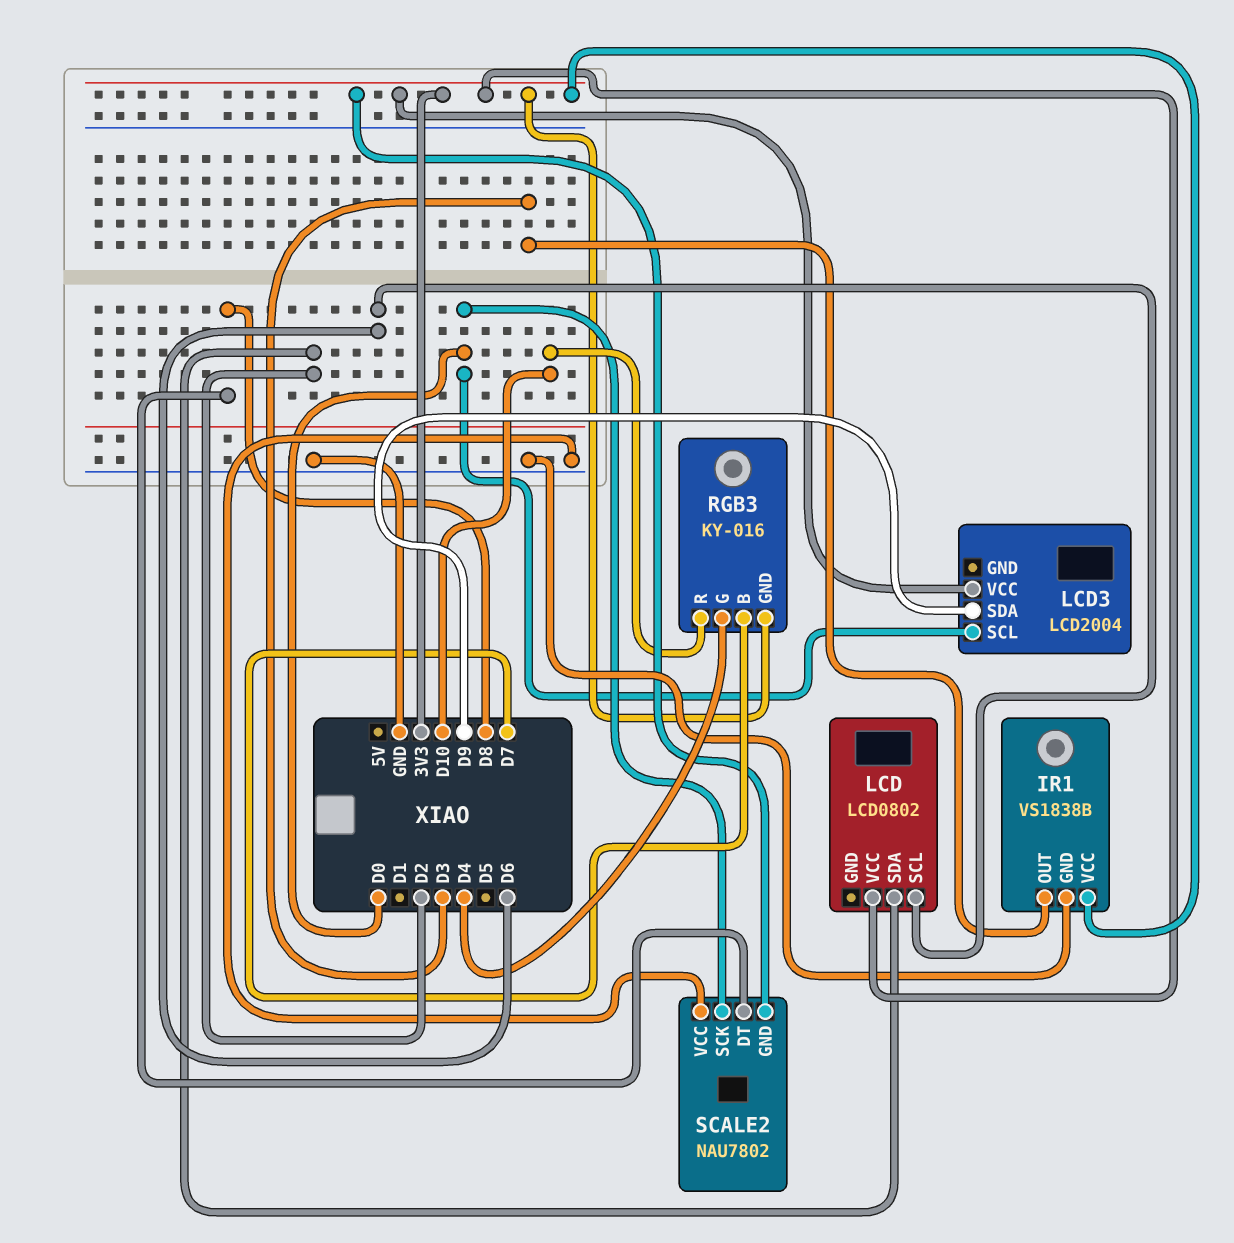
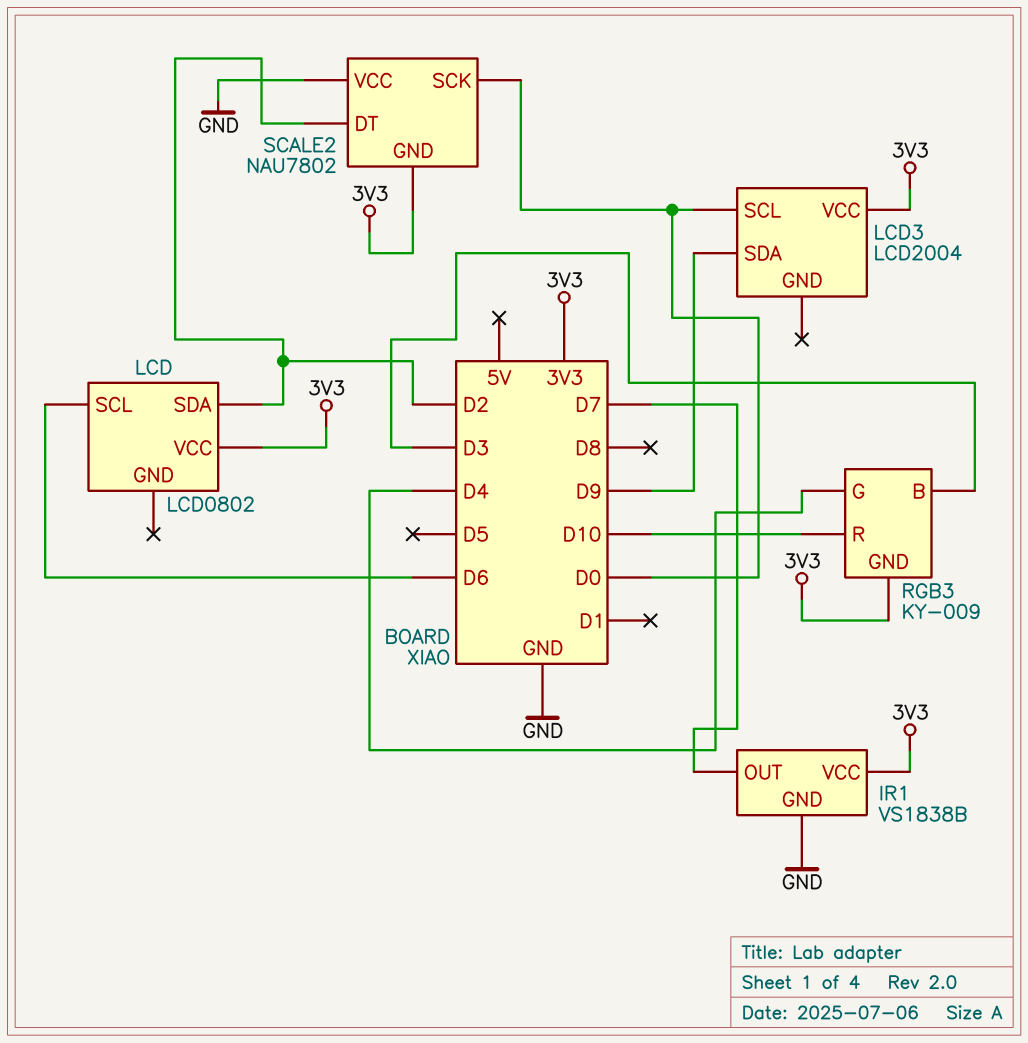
IR1 pin OUT: D3 -> D7
RGB3: KY-016 -> KY-009
RGB3 pin B: D7 -> D3
SCALE2 pin DT: D8 -> D2

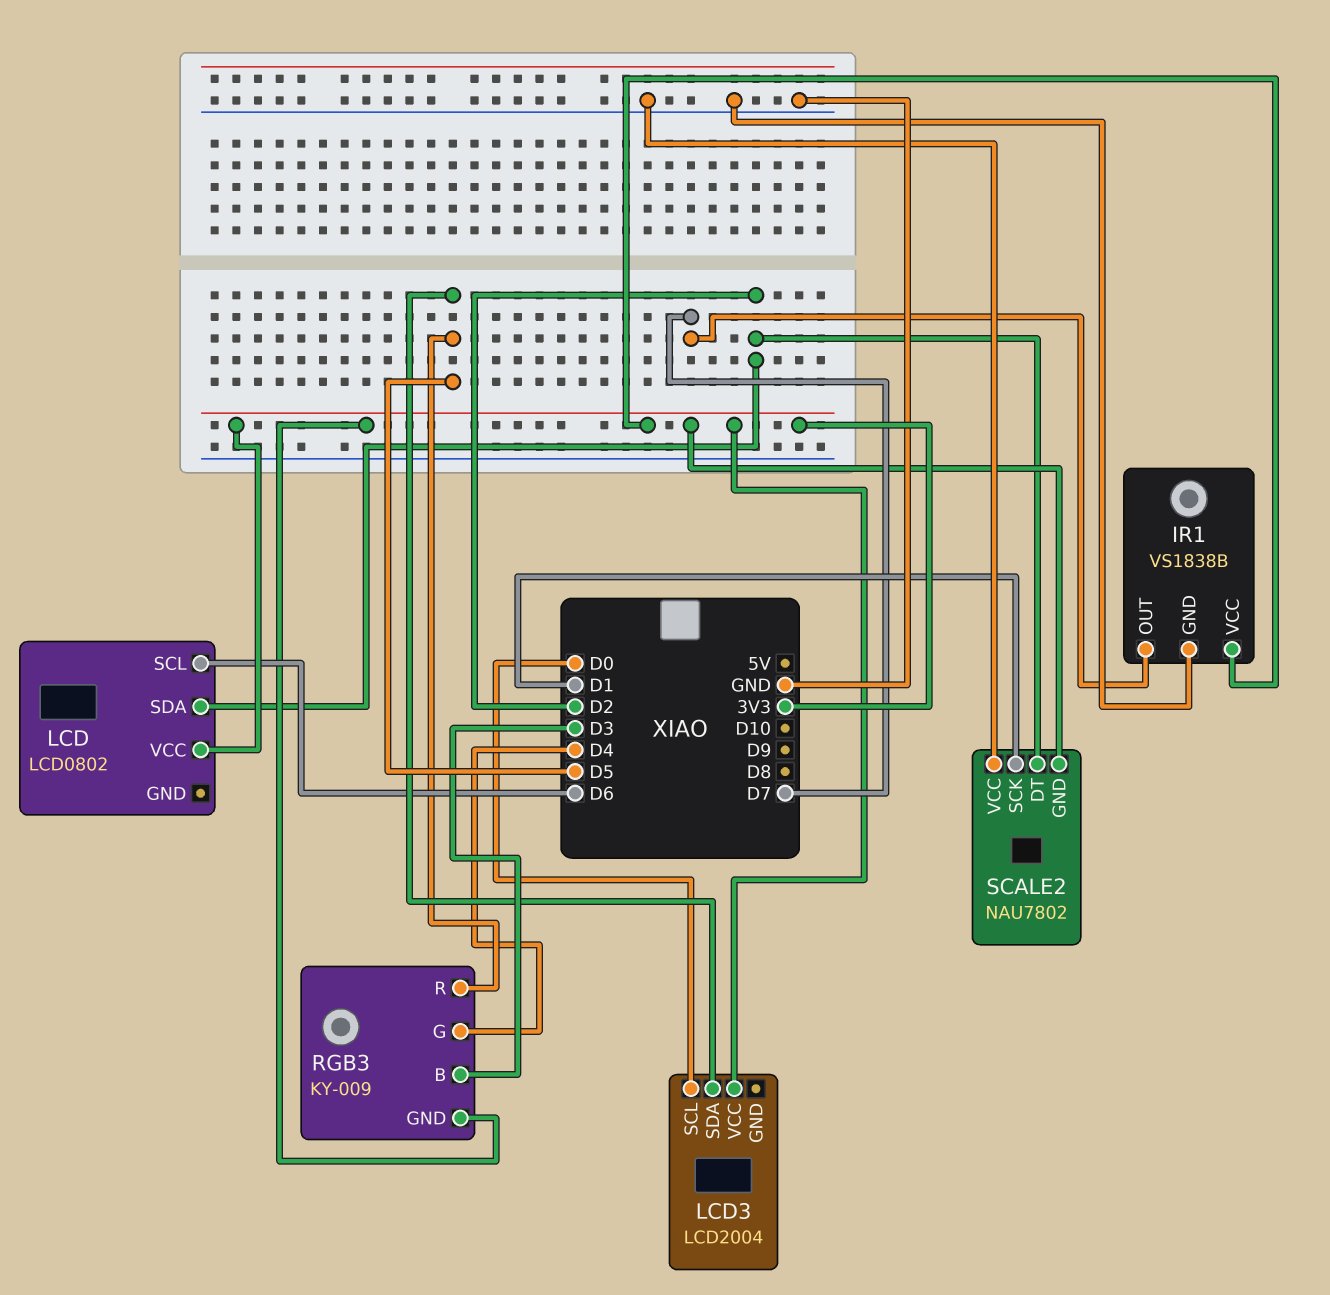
LCD3 pin SDA: D9 -> D5
RGB3 pin R: D10 -> D5
SCALE2 pin SCK: D0 -> D1

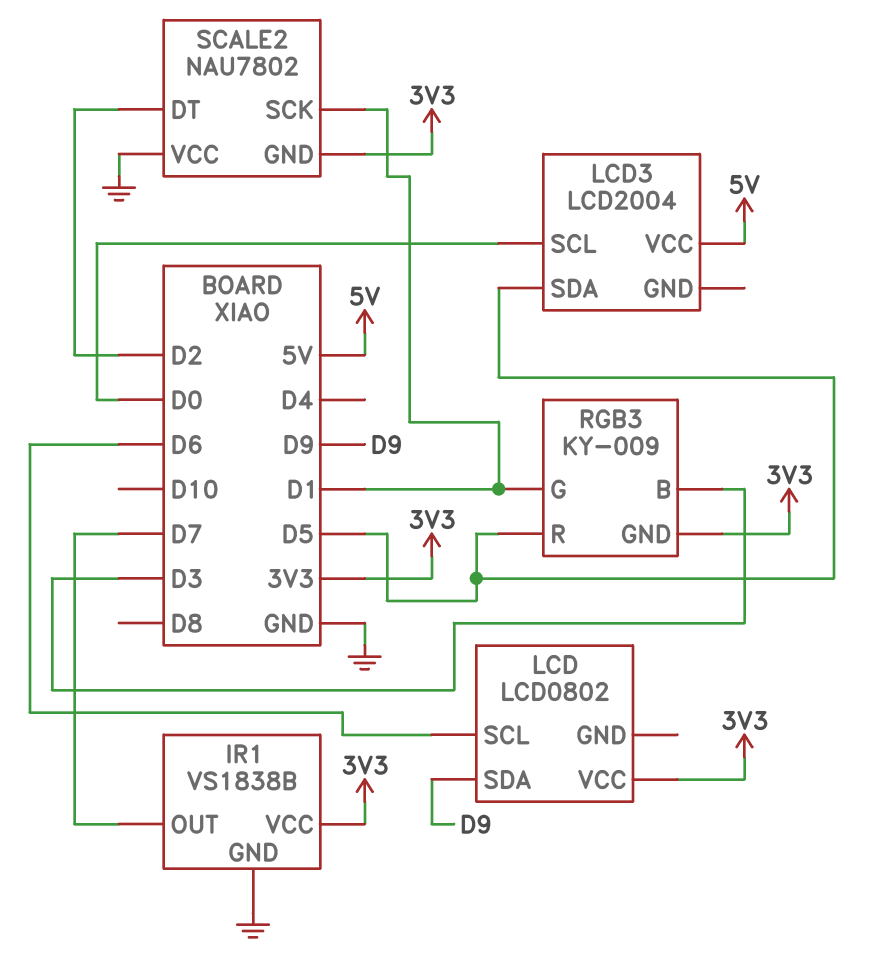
LCD pin SDA: D2 -> D9
LCD3 pin VCC: 3V3 -> 5V
RGB3 pin G: D4 -> D1

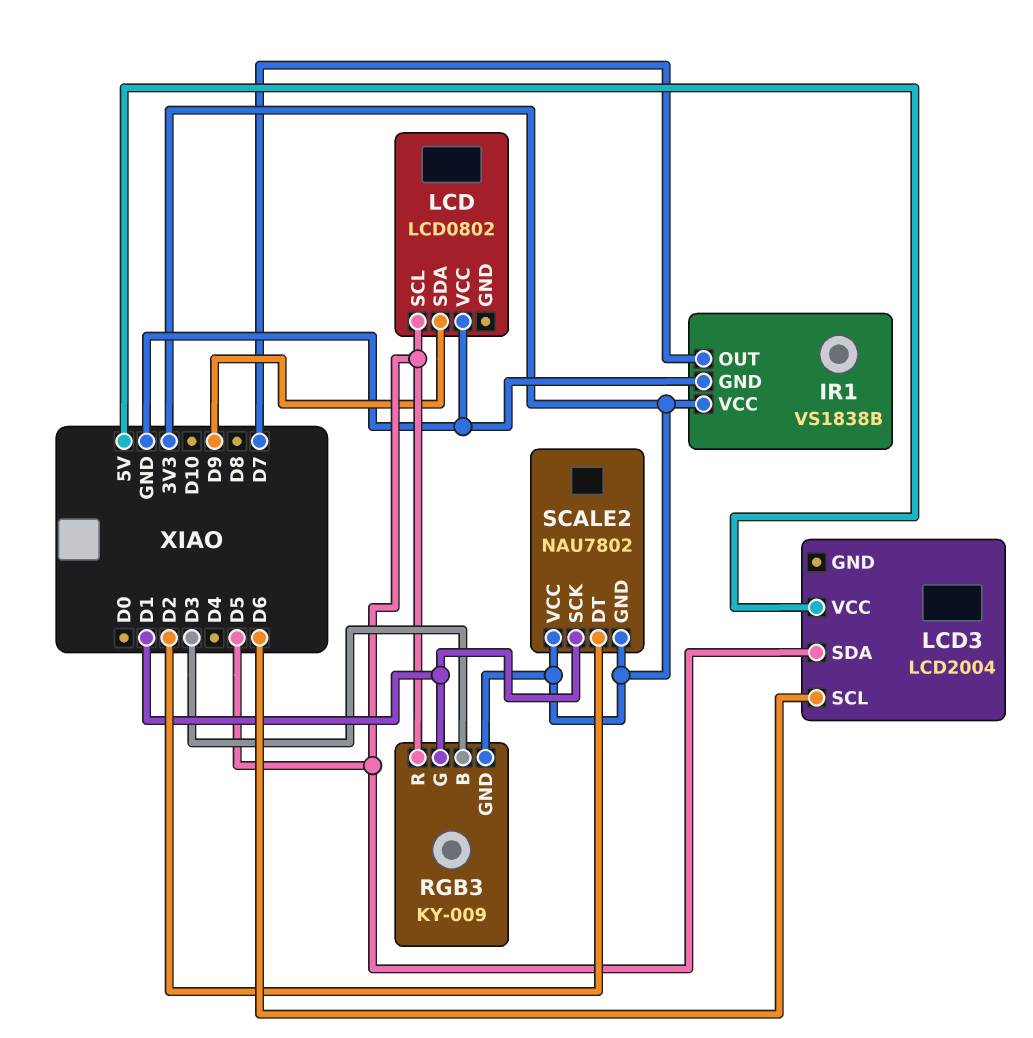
LCD pin SCL: D6 -> D5
LCD pin VCC: 3V3 -> GND
LCD3 pin SCL: D0 -> D6
SCALE2 pin VCC: GND -> 3V3

